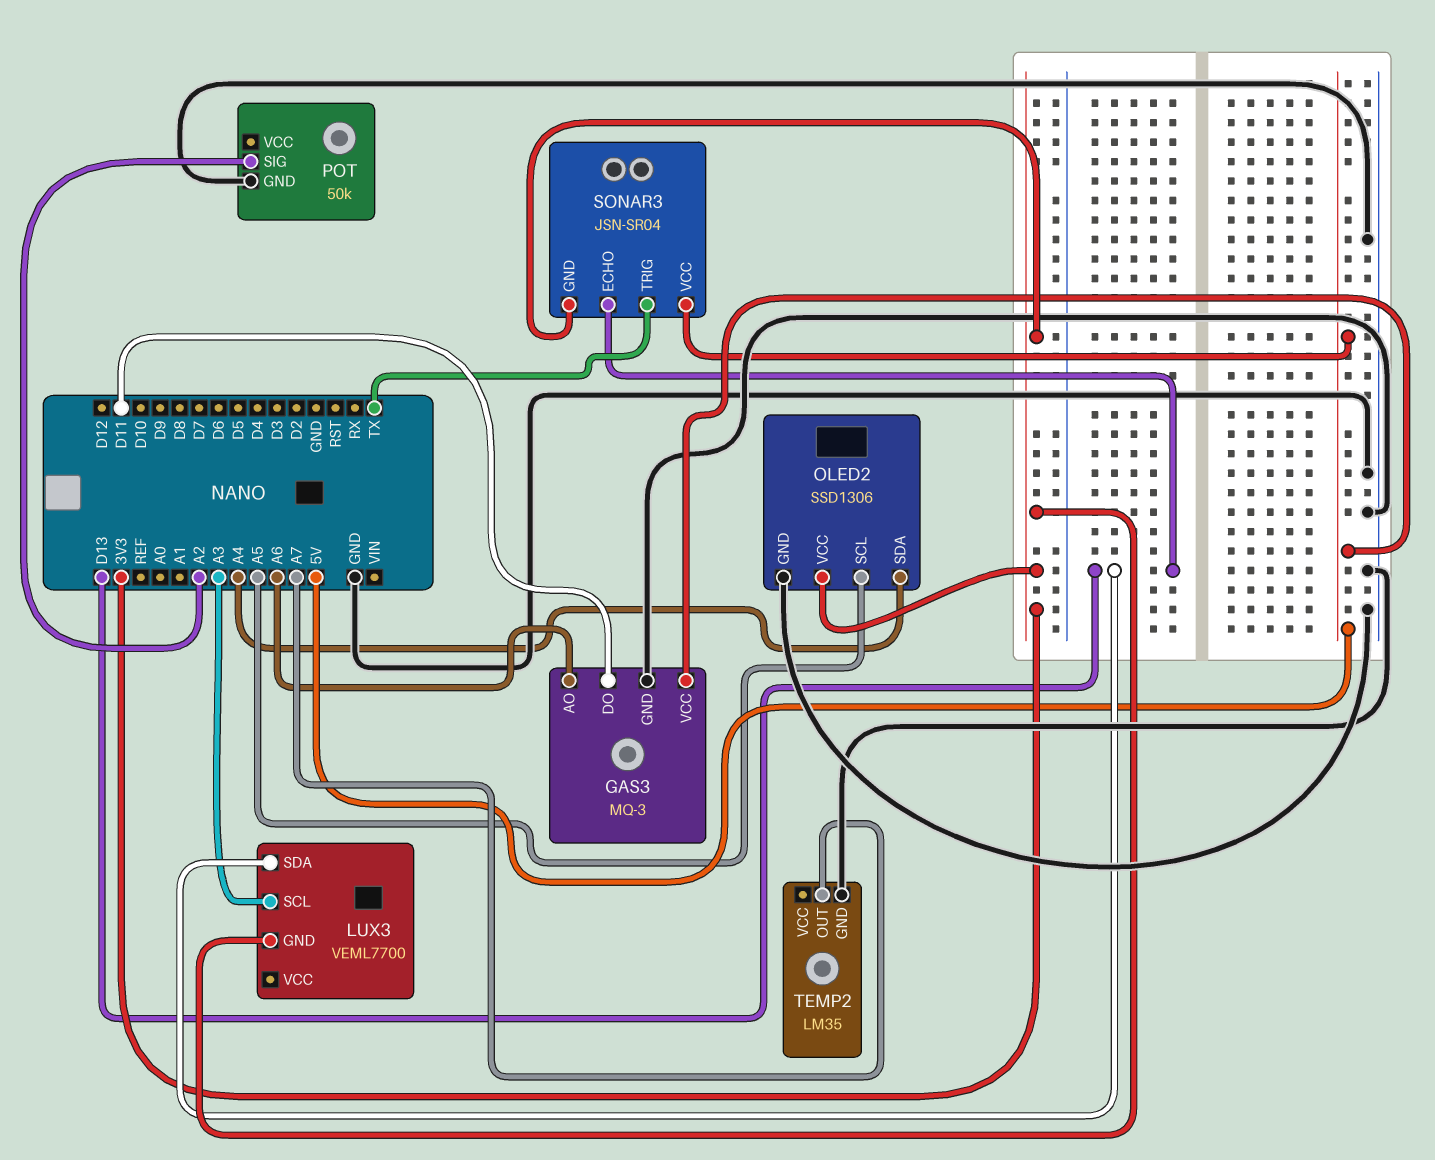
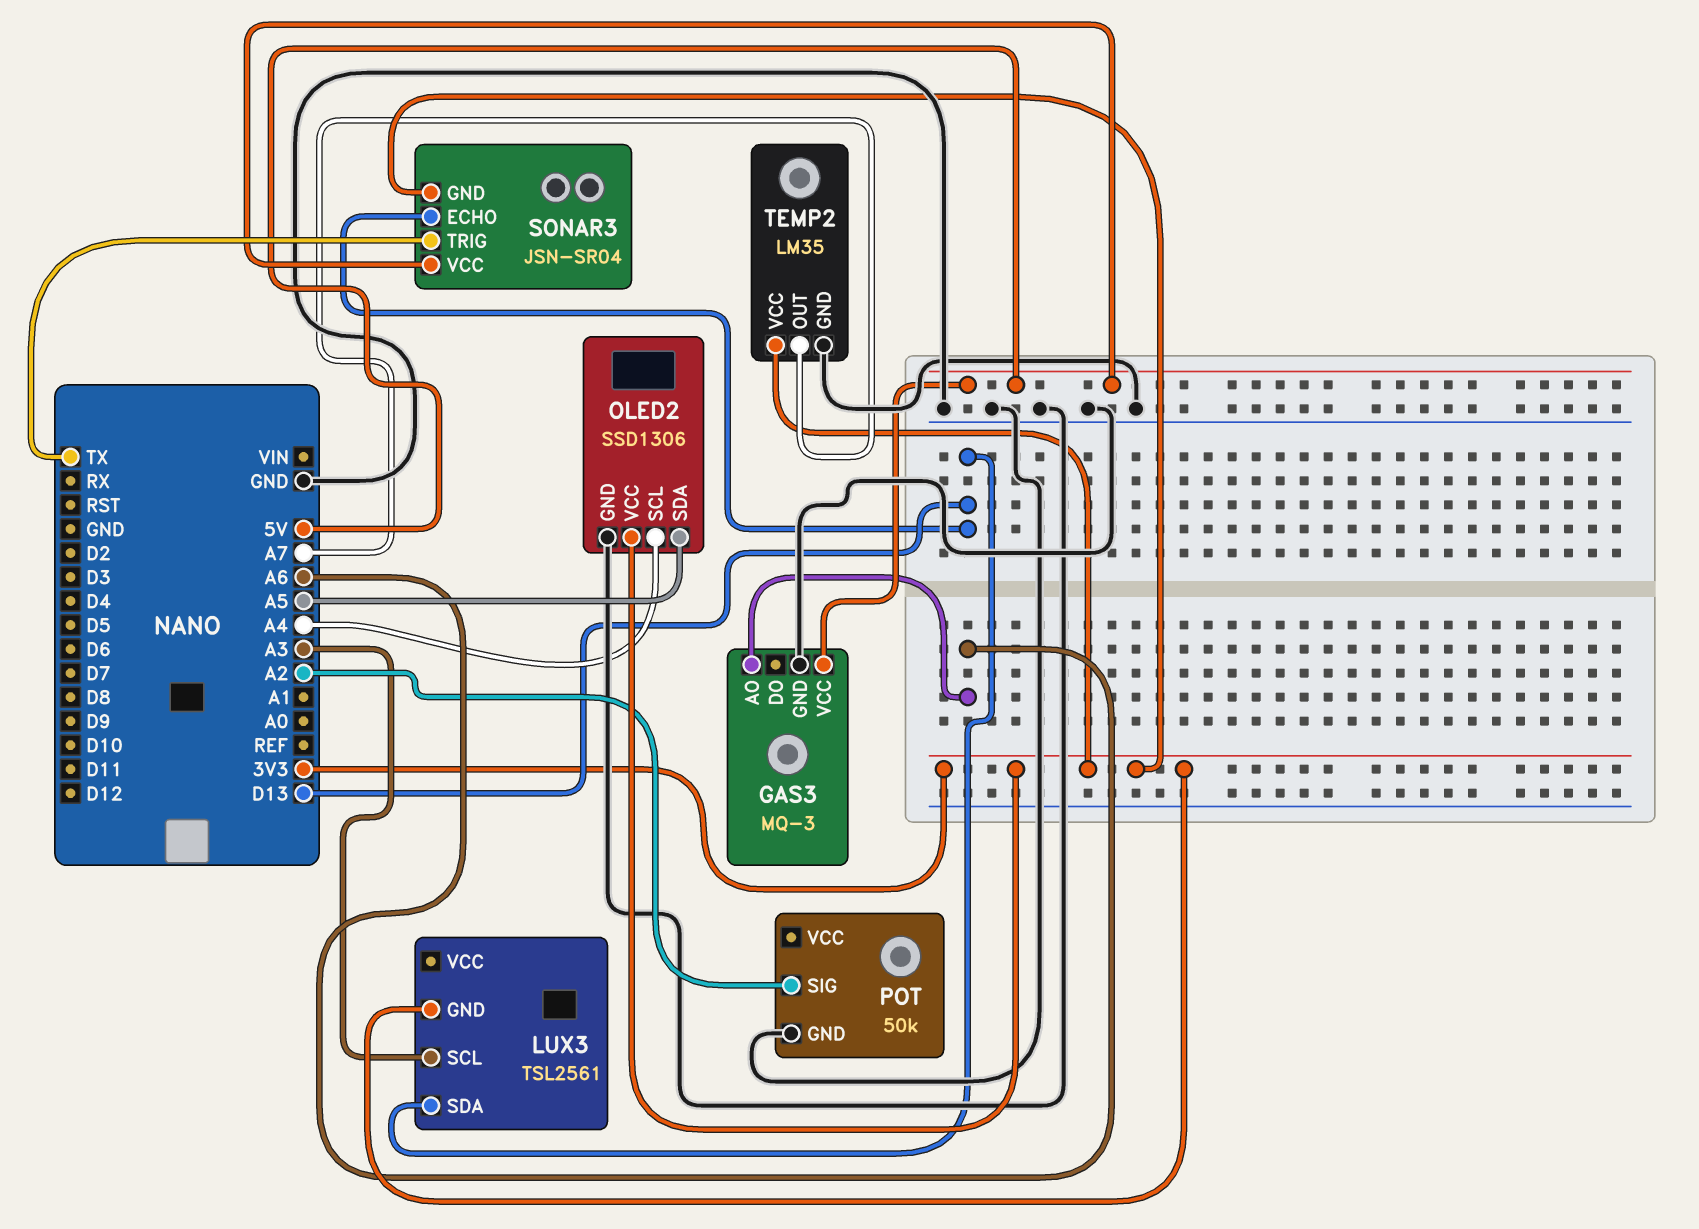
GAS3 pin DO: D11 -> none
LUX3: VEML7700 -> TSL2561
OLED2 pin SCL: A5 -> A4
OLED2 pin SDA: A4 -> A5
TEMP2 pin VCC: none -> 3V3

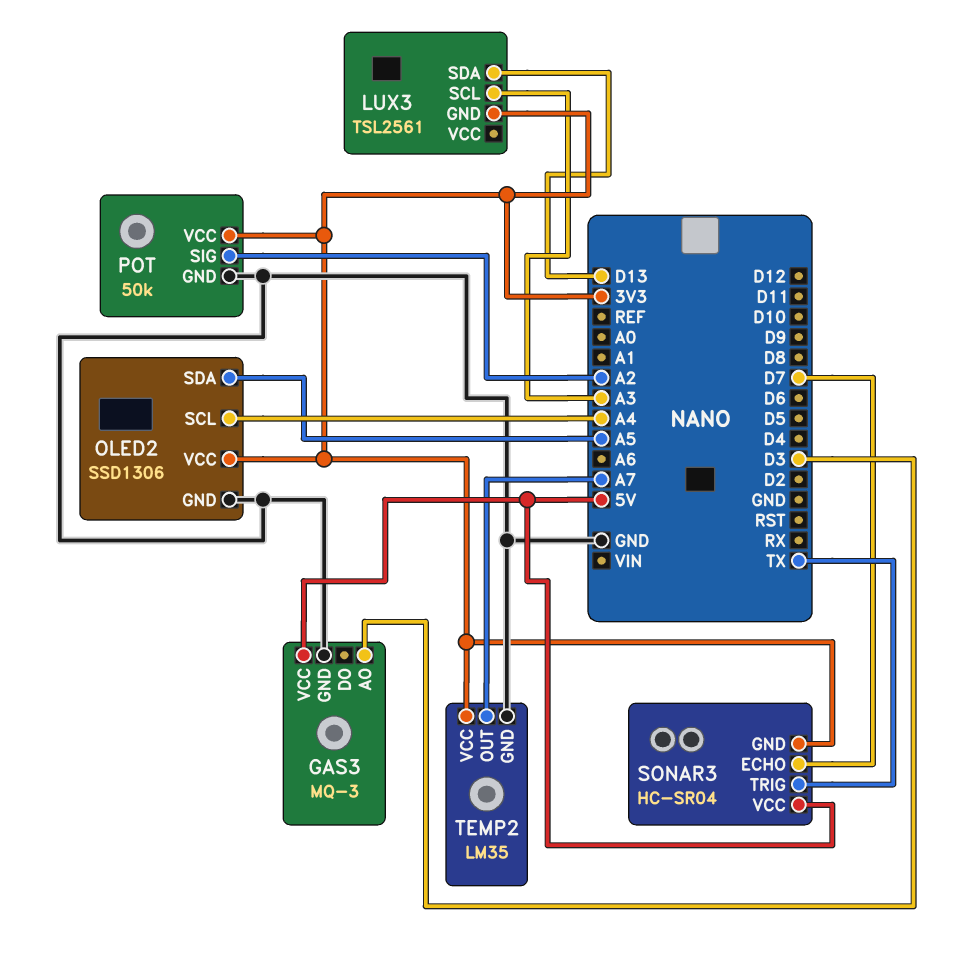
GAS3 pin AO: A6 -> D3
POT pin VCC: none -> 3V3
SONAR3: JSN-SR04 -> HC-SR04
SONAR3 pin ECHO: D13 -> D7

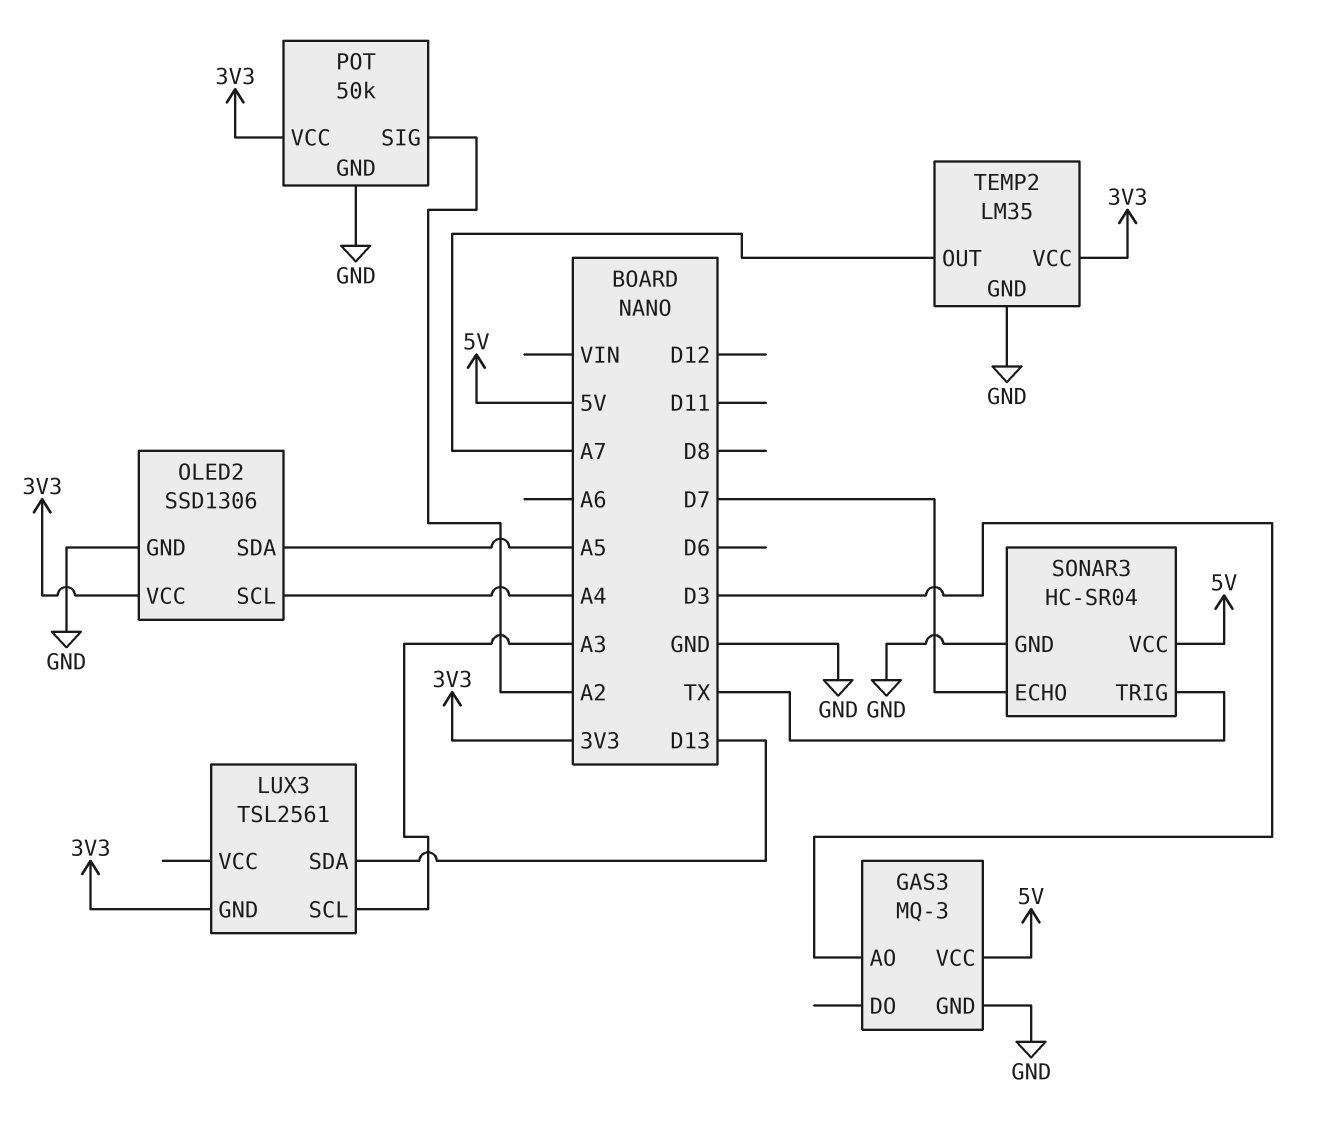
SONAR3 pin GND: 3V3 -> GND

